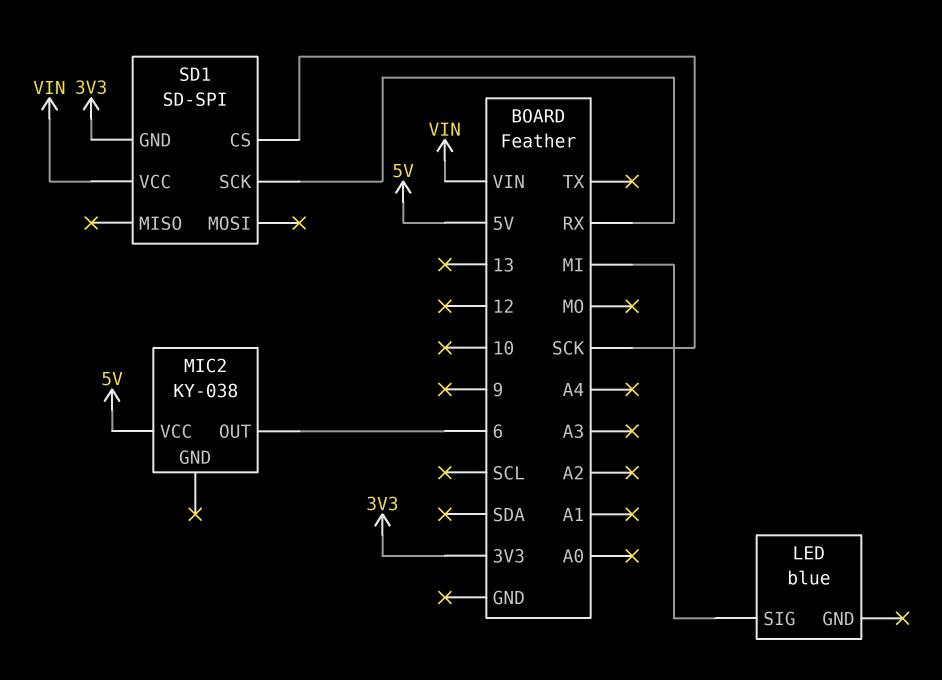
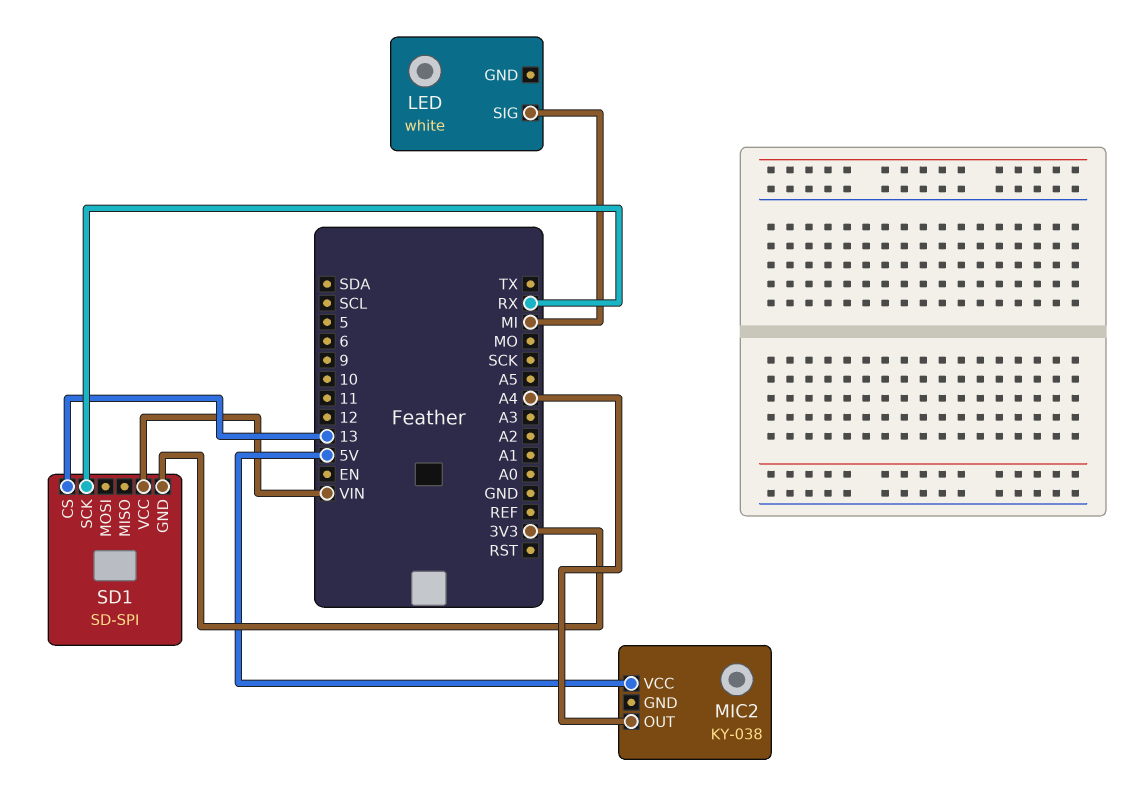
LED: blue -> white
MIC2 pin OUT: 6 -> A4
SD1 pin CS: SCK -> 13

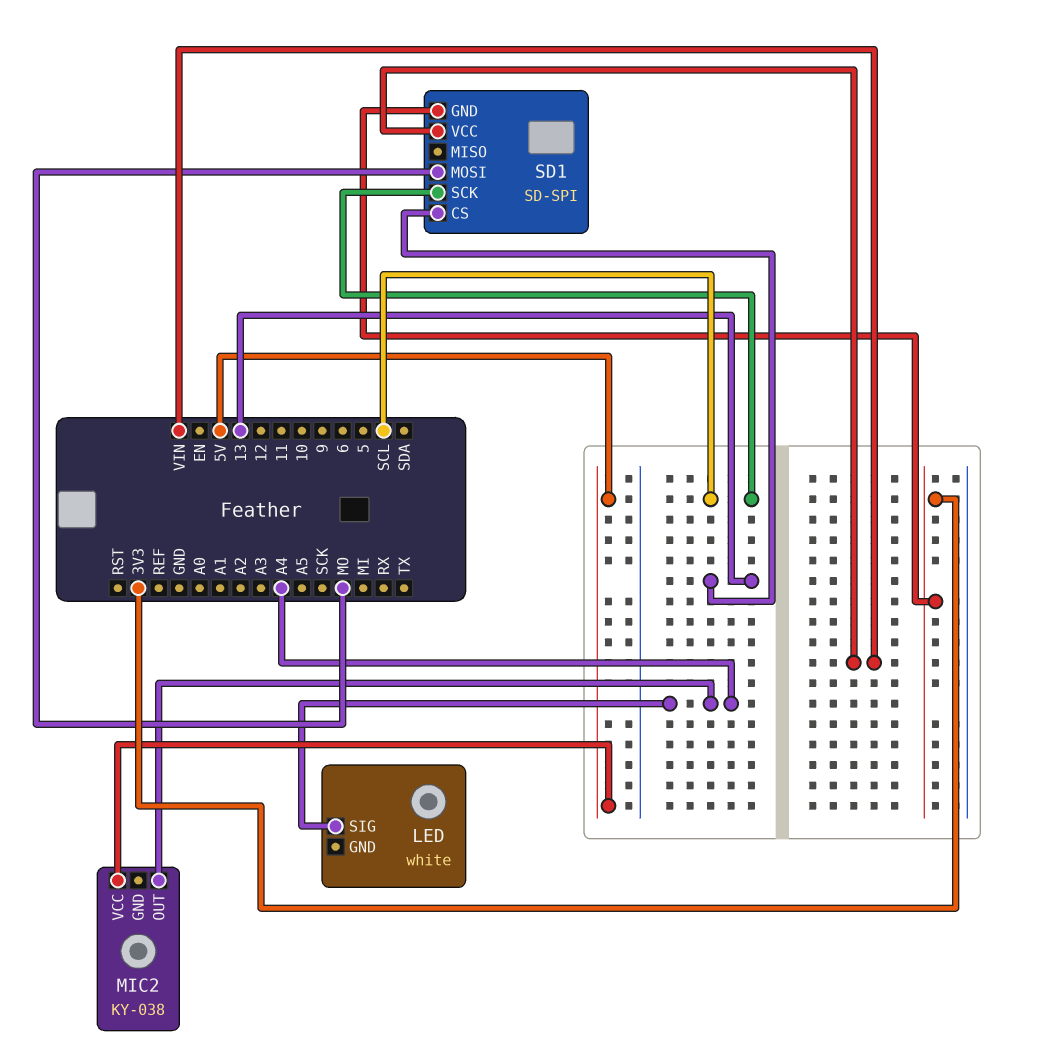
LED pin SIG: MI -> A4
SD1 pin MOSI: none -> MO
SD1 pin SCK: RX -> SCL

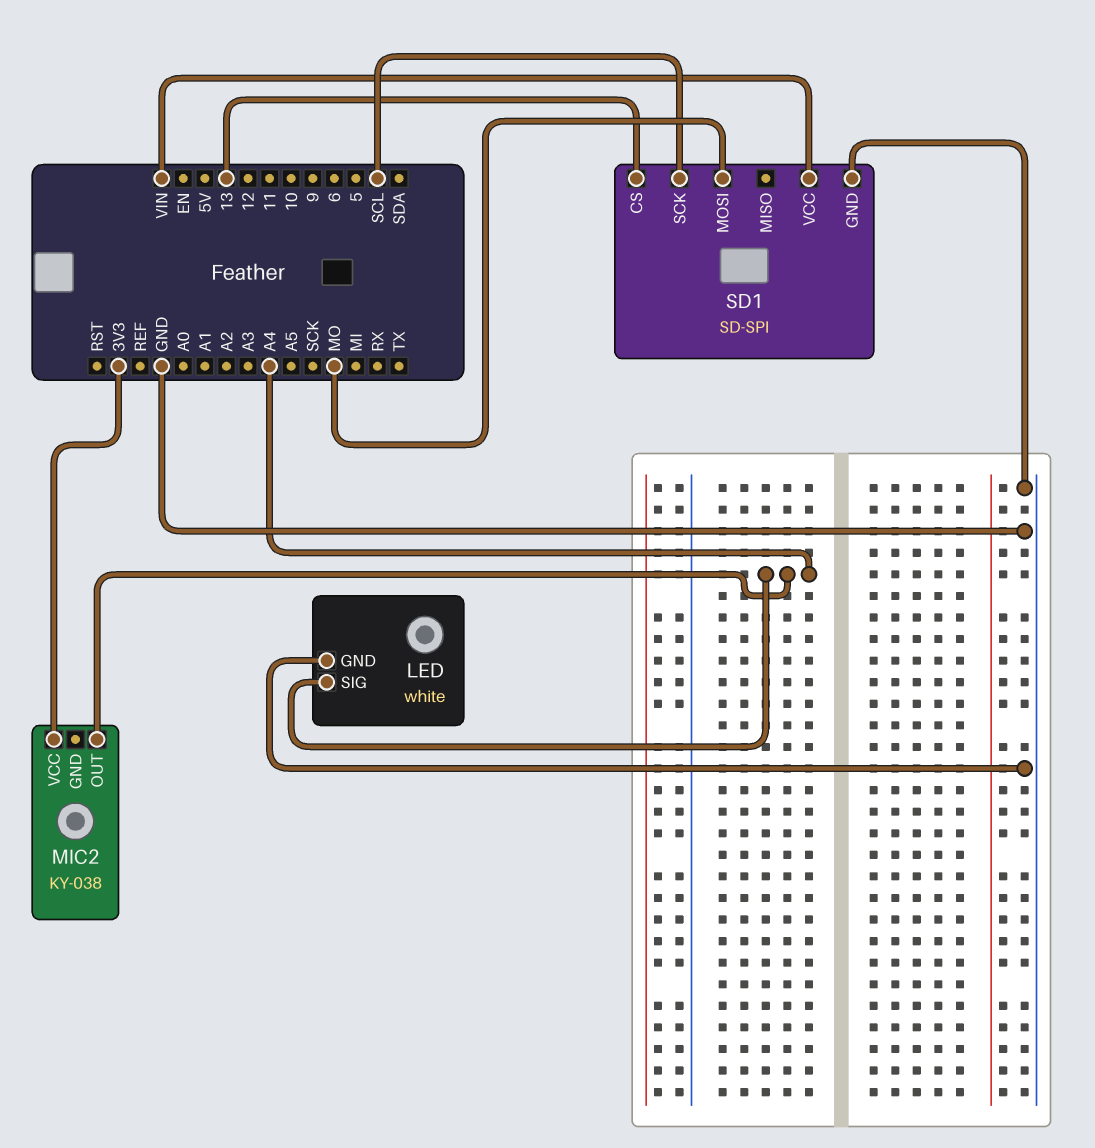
LED pin GND: none -> GND
MIC2 pin VCC: 5V -> 3V3
SD1 pin GND: 3V3 -> GND

